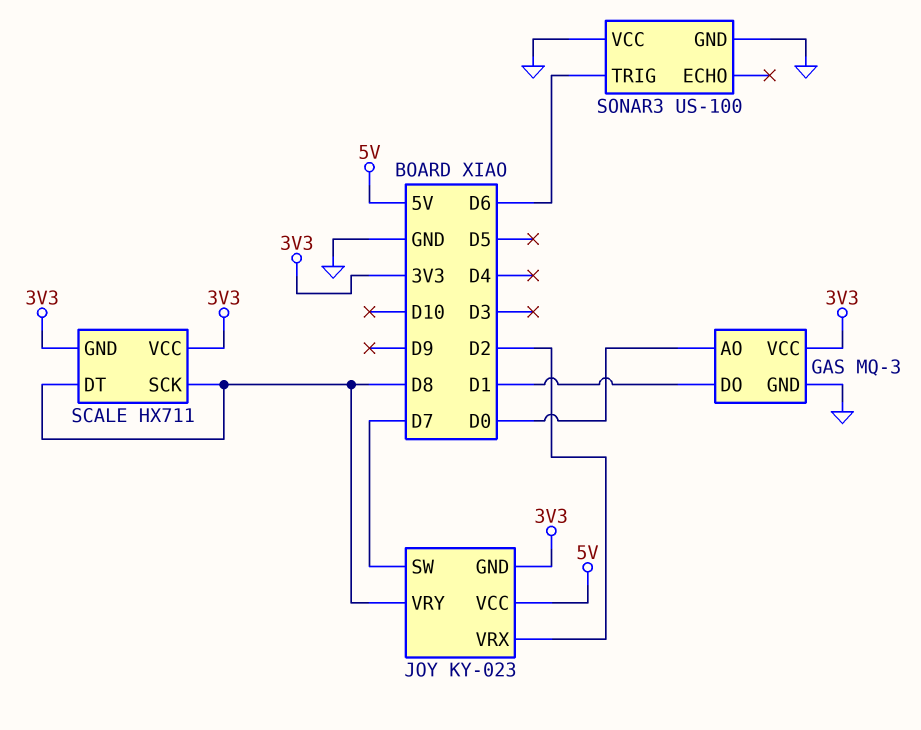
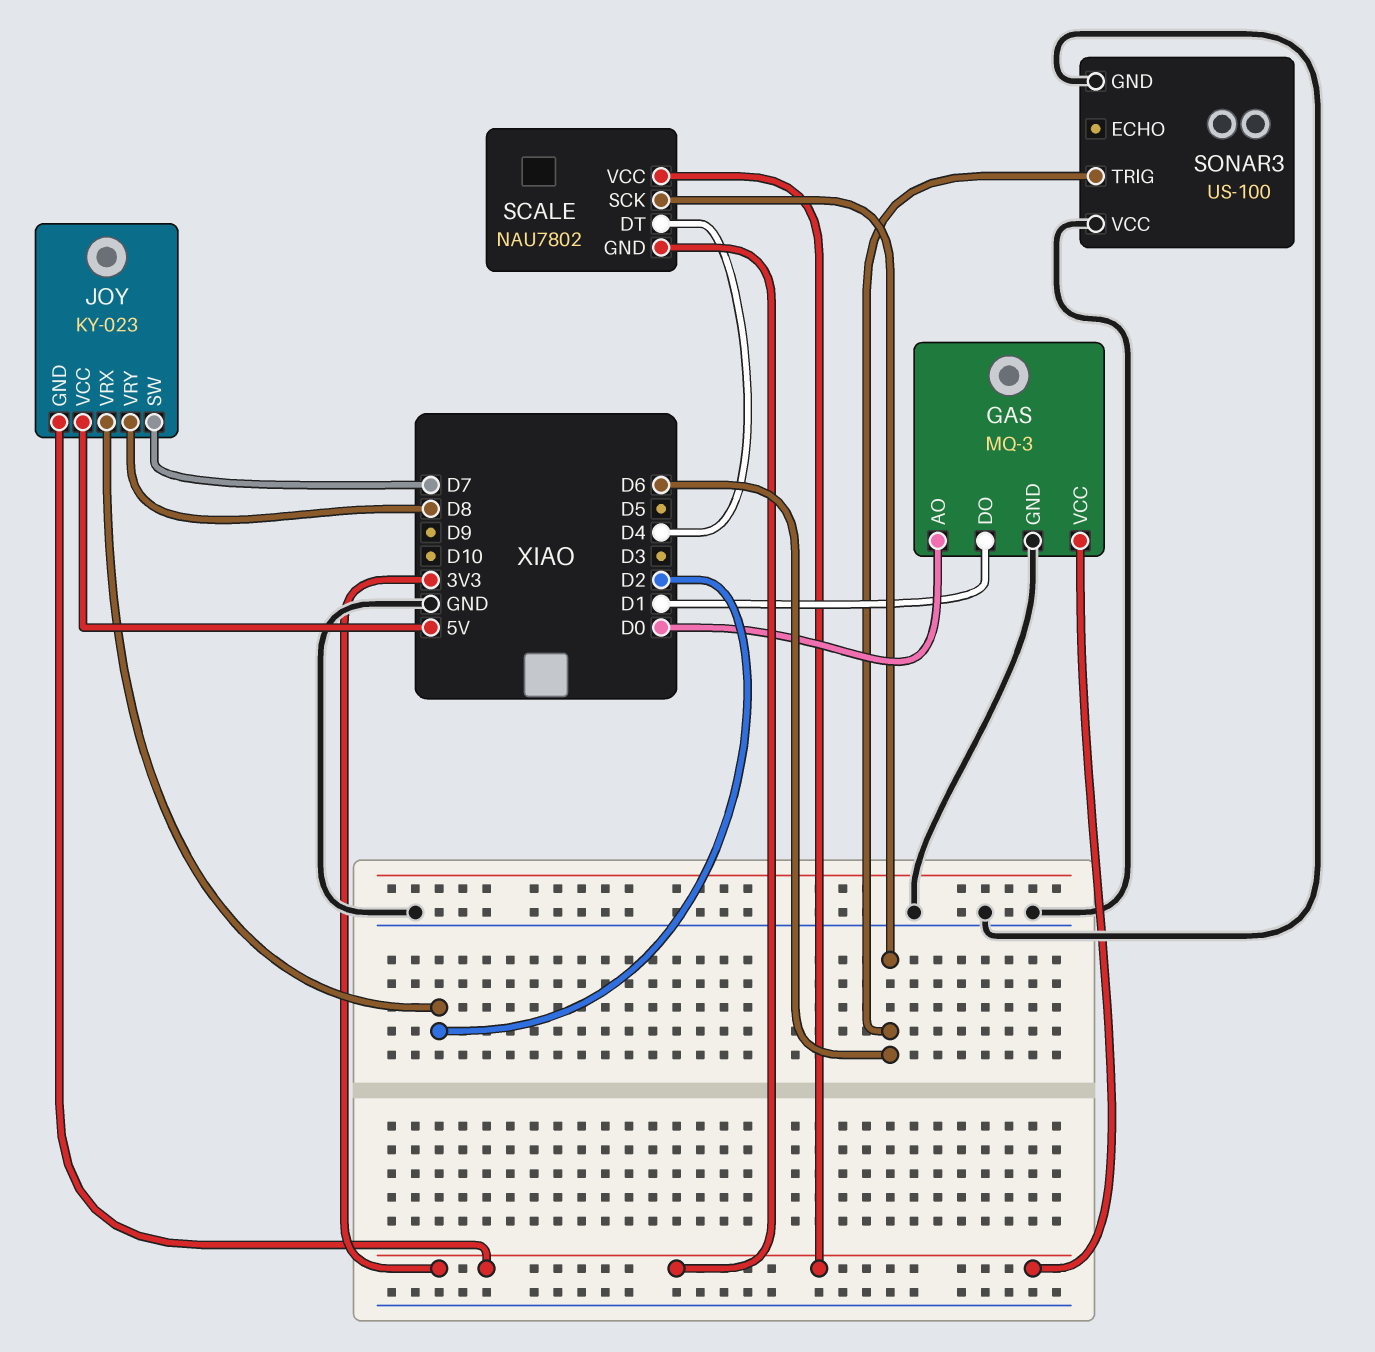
SCALE: HX711 -> NAU7802
SCALE pin DT: D8 -> D4
SCALE pin SCK: D8 -> D6

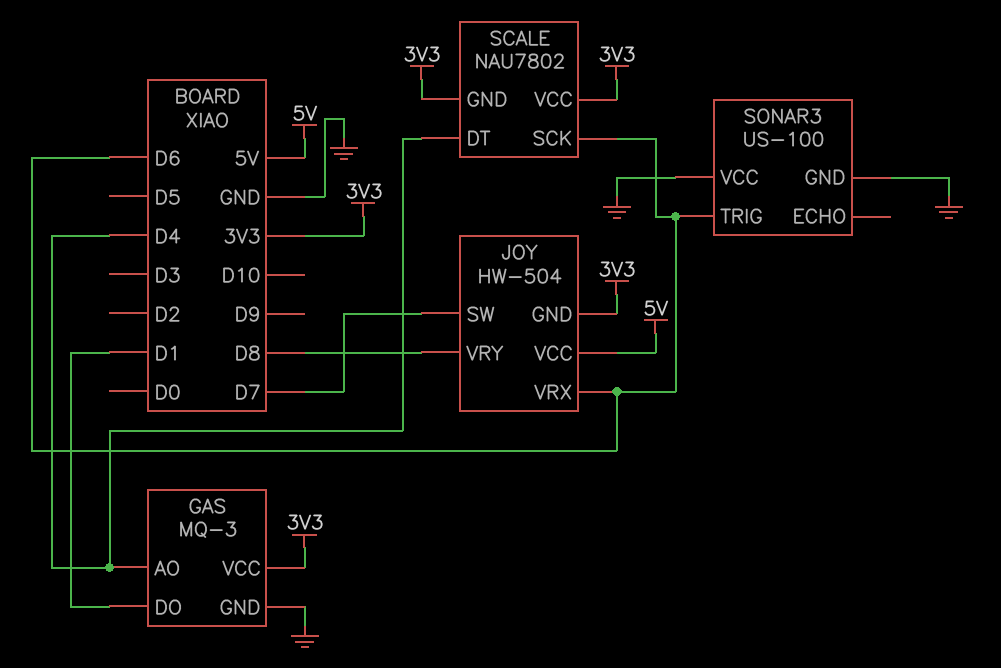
GAS pin AO: D0 -> D4
JOY: KY-023 -> HW-504
JOY pin VRX: D2 -> D6

